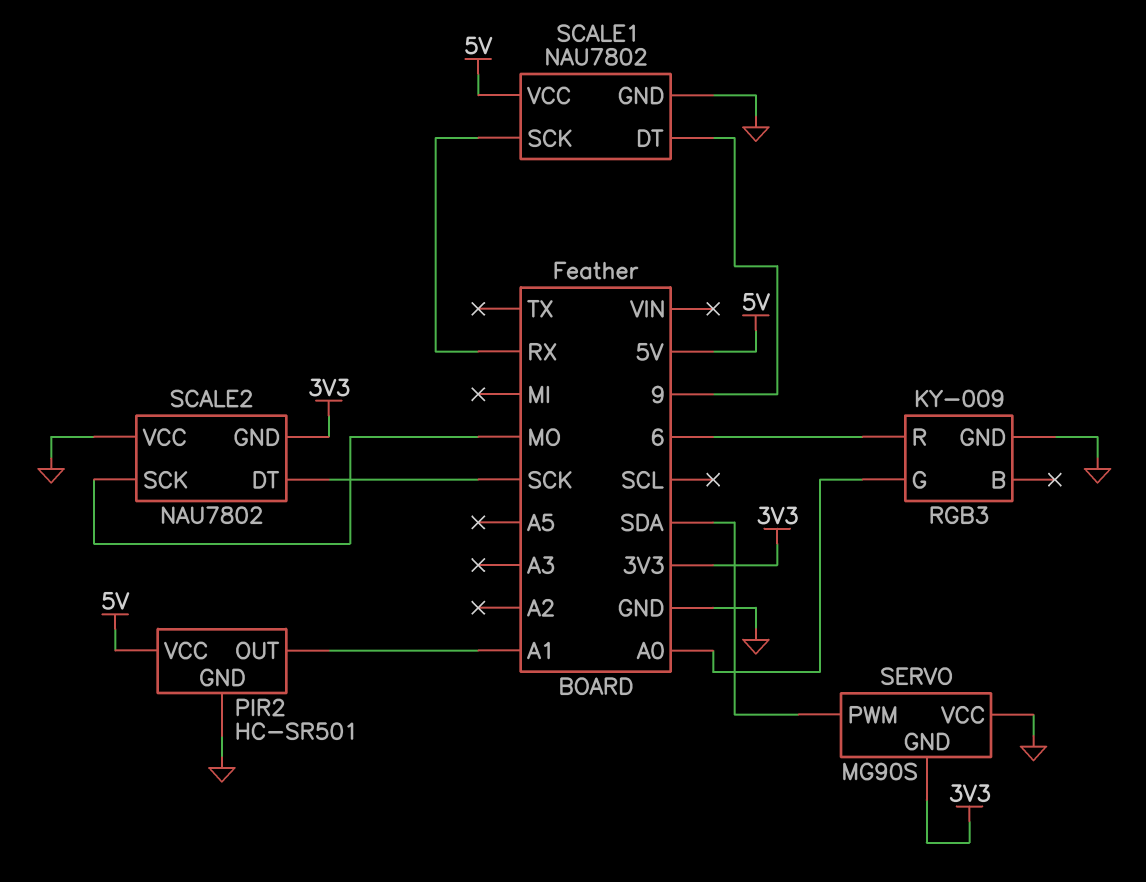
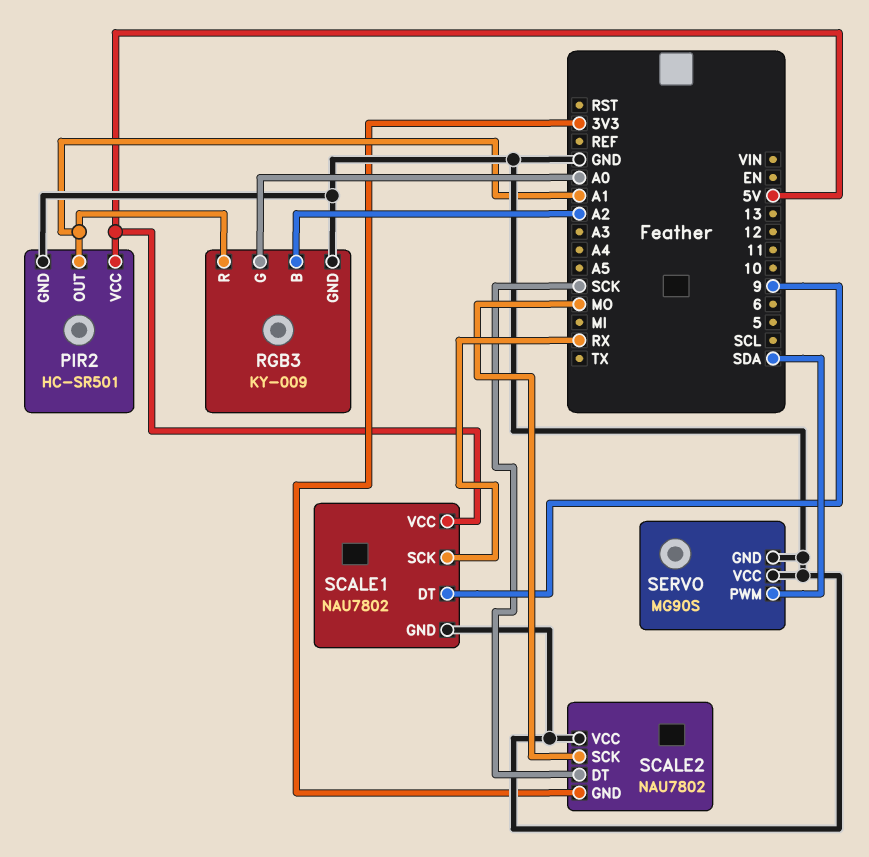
RGB3 pin B: none -> A2
RGB3 pin R: 6 -> A1
SERVO pin GND: 3V3 -> GND

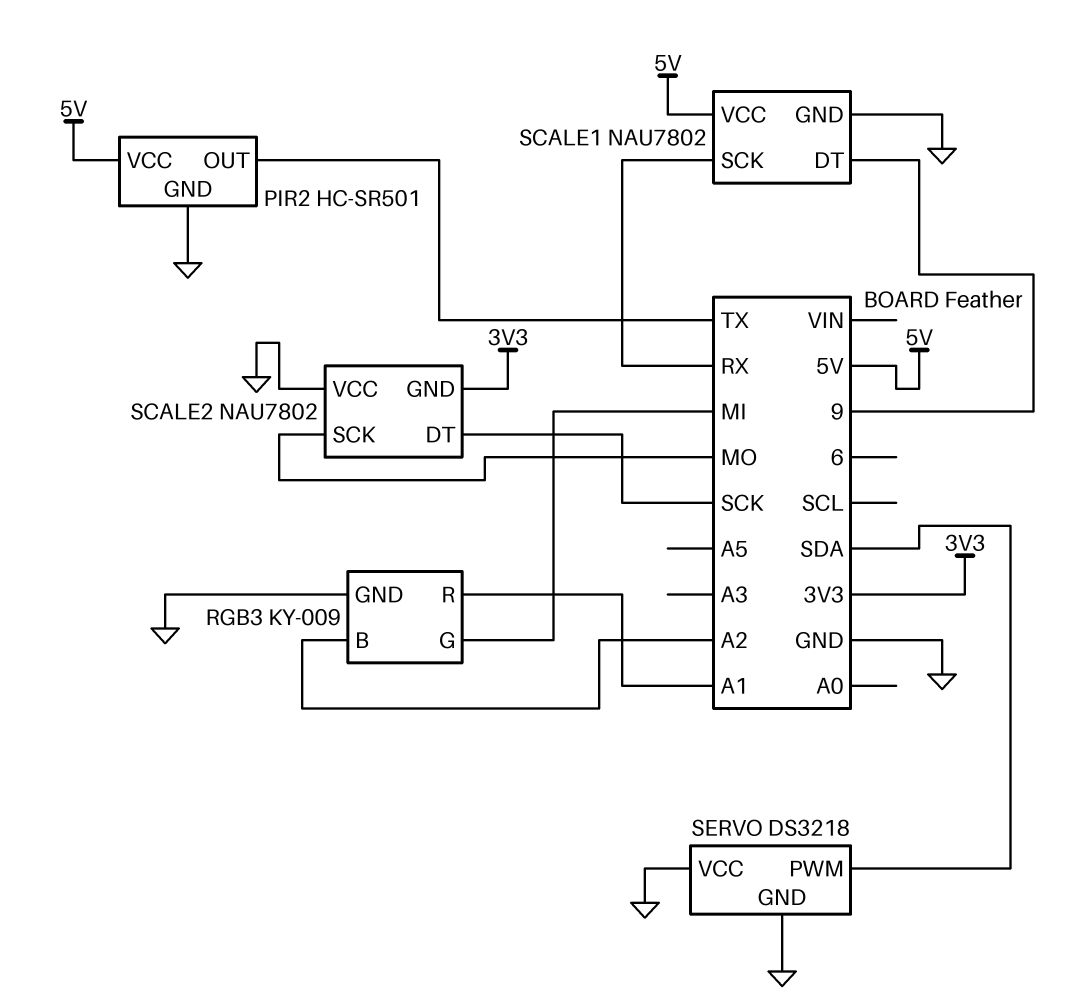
PIR2 pin OUT: A1 -> TX
RGB3 pin G: A0 -> MI
SERVO: MG90S -> DS3218

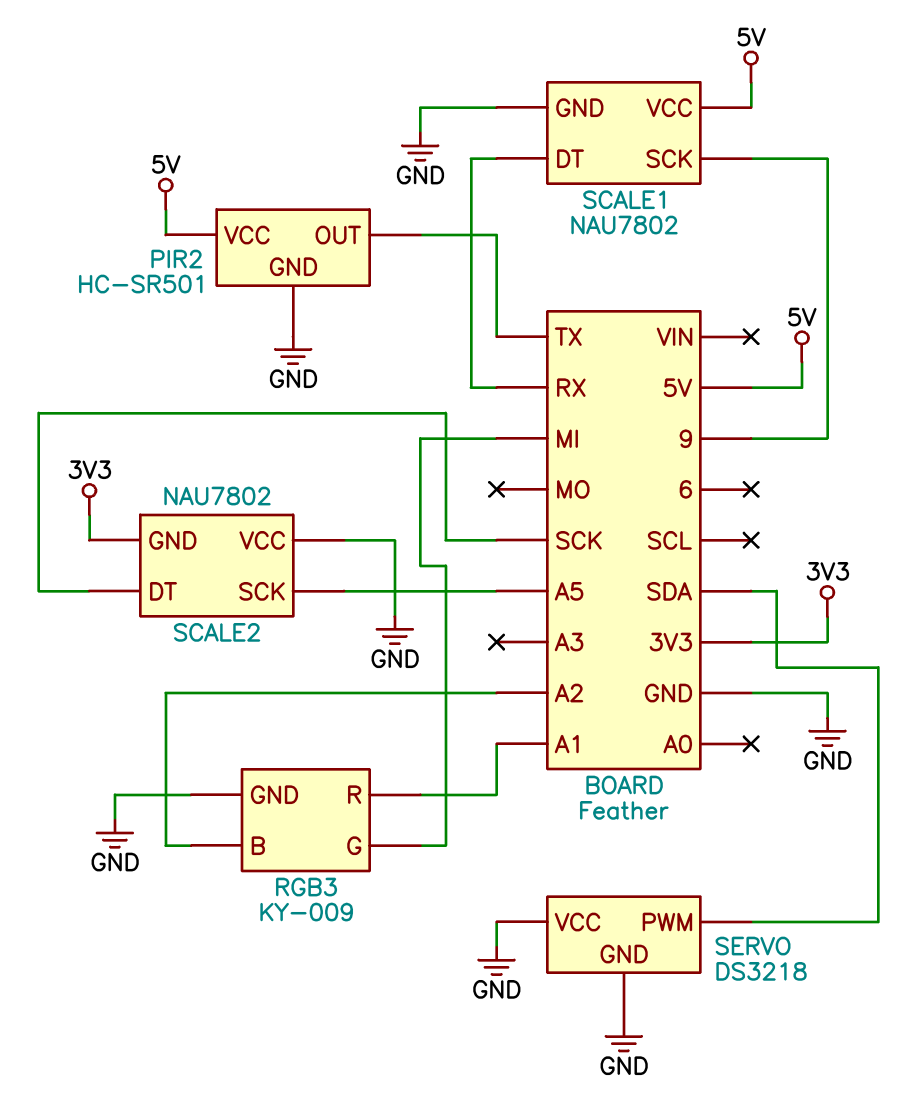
SCALE1 pin DT: 9 -> RX
SCALE1 pin SCK: RX -> 9
SCALE2 pin SCK: MO -> A5

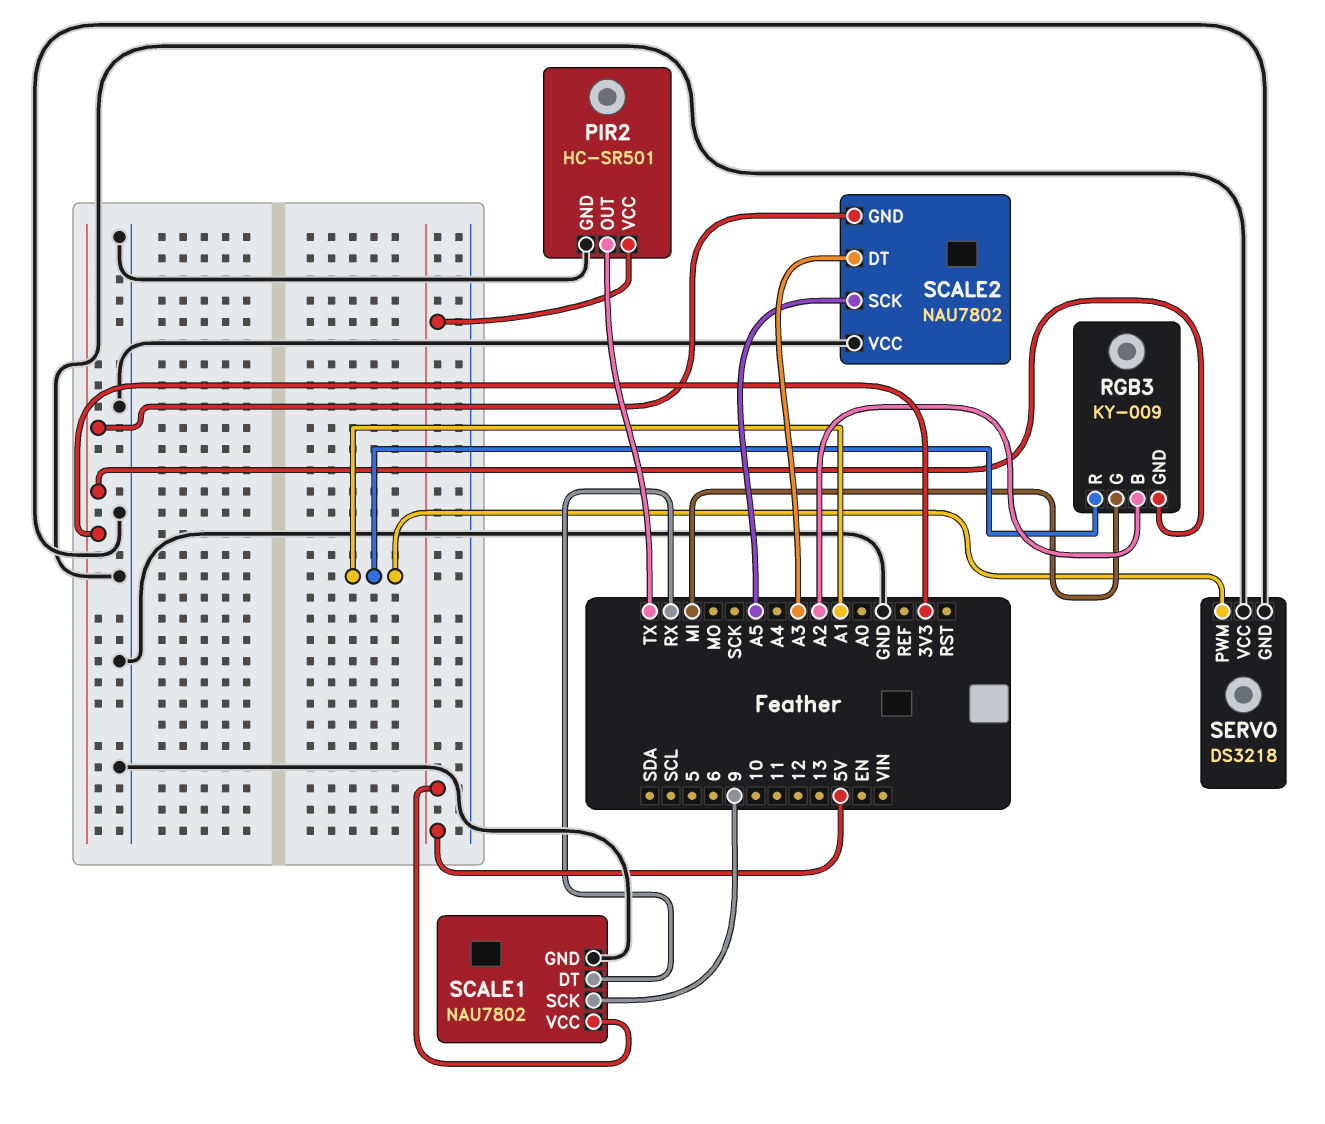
RGB3 pin GND: GND -> 3V3
SCALE2 pin DT: SCK -> A3
SERVO pin PWM: SDA -> A1

